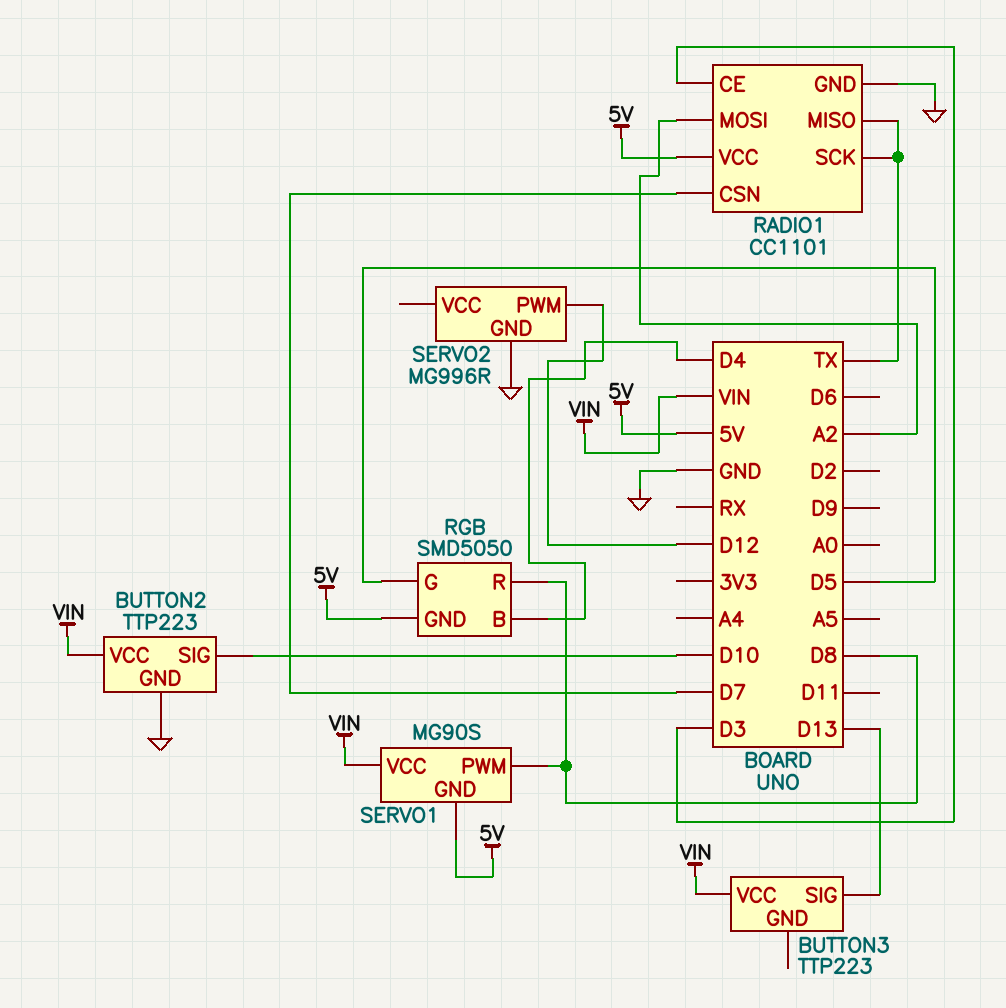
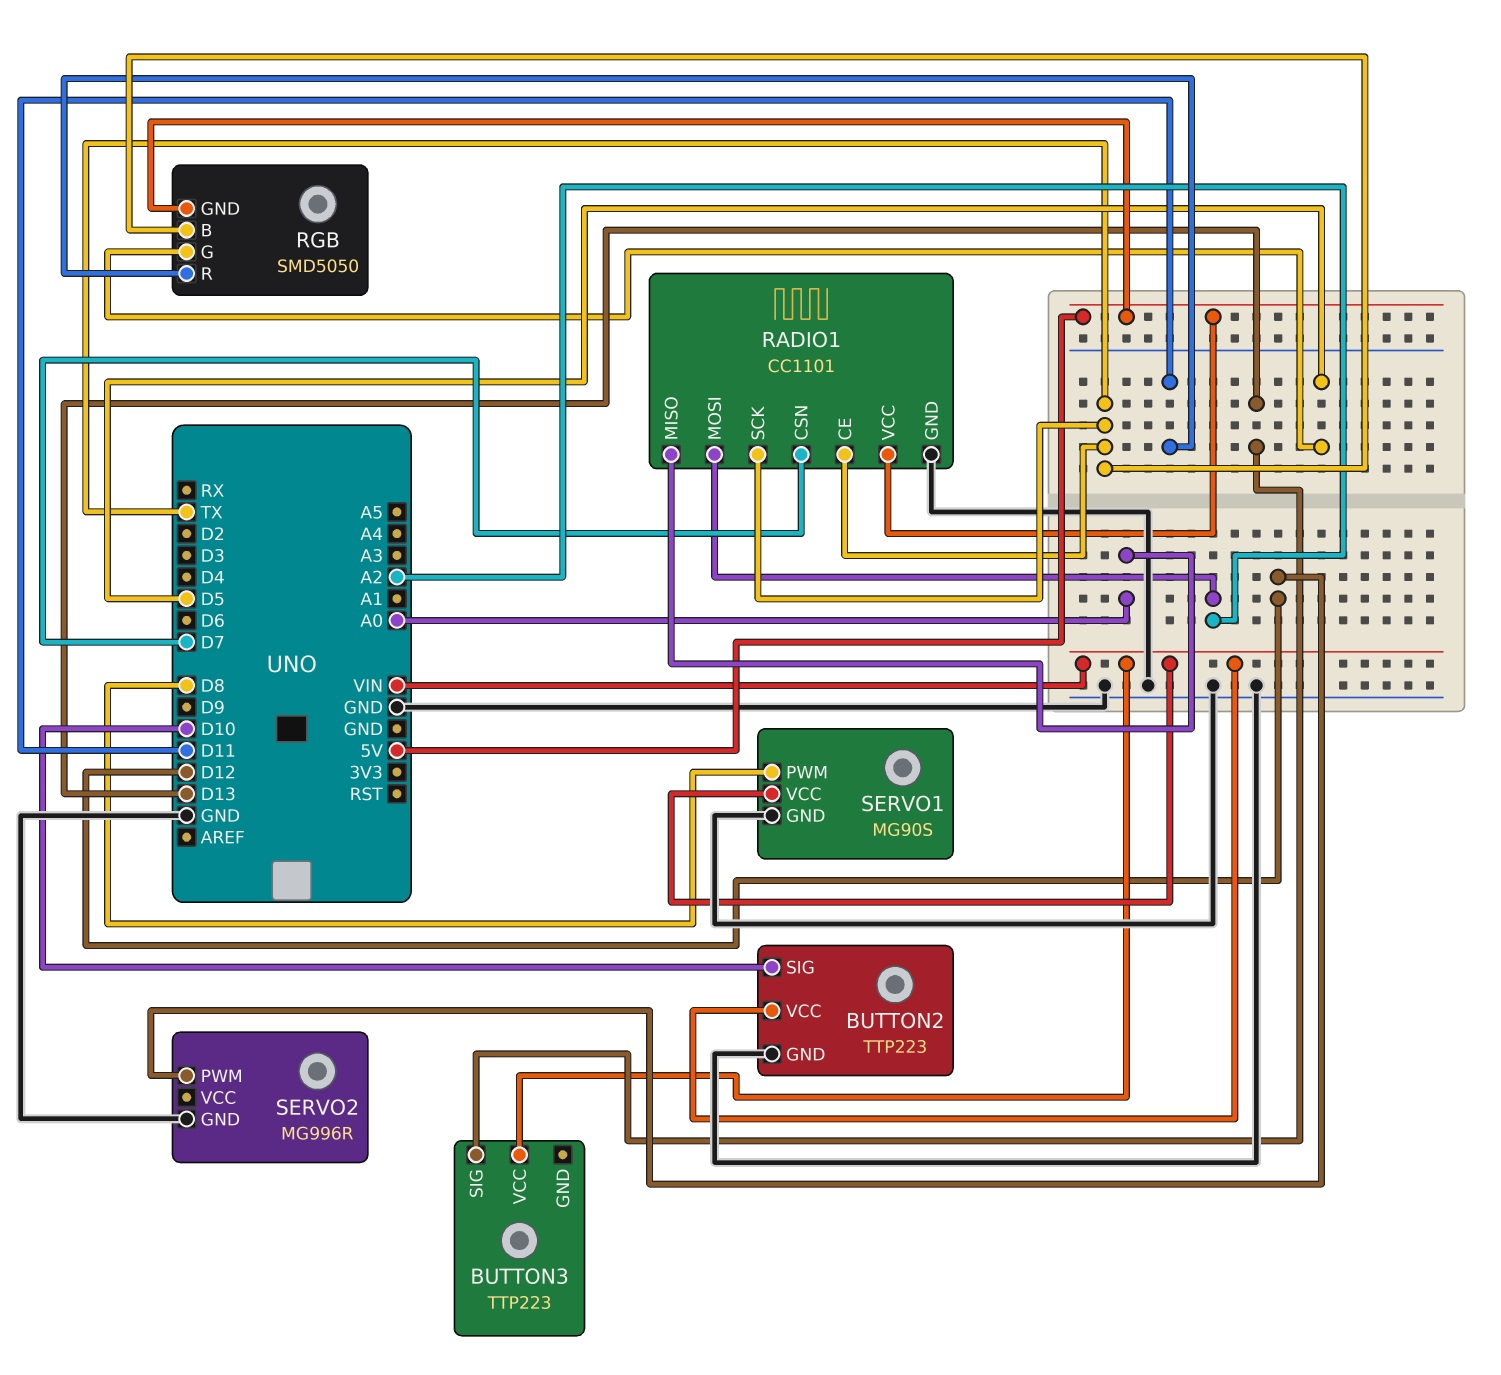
RADIO1 pin CE: D3 -> TX
RADIO1 pin MISO: TX -> A0
RGB pin B: D4 -> TX
RGB pin R: D8 -> D11
SERVO1 pin GND: 5V -> GND

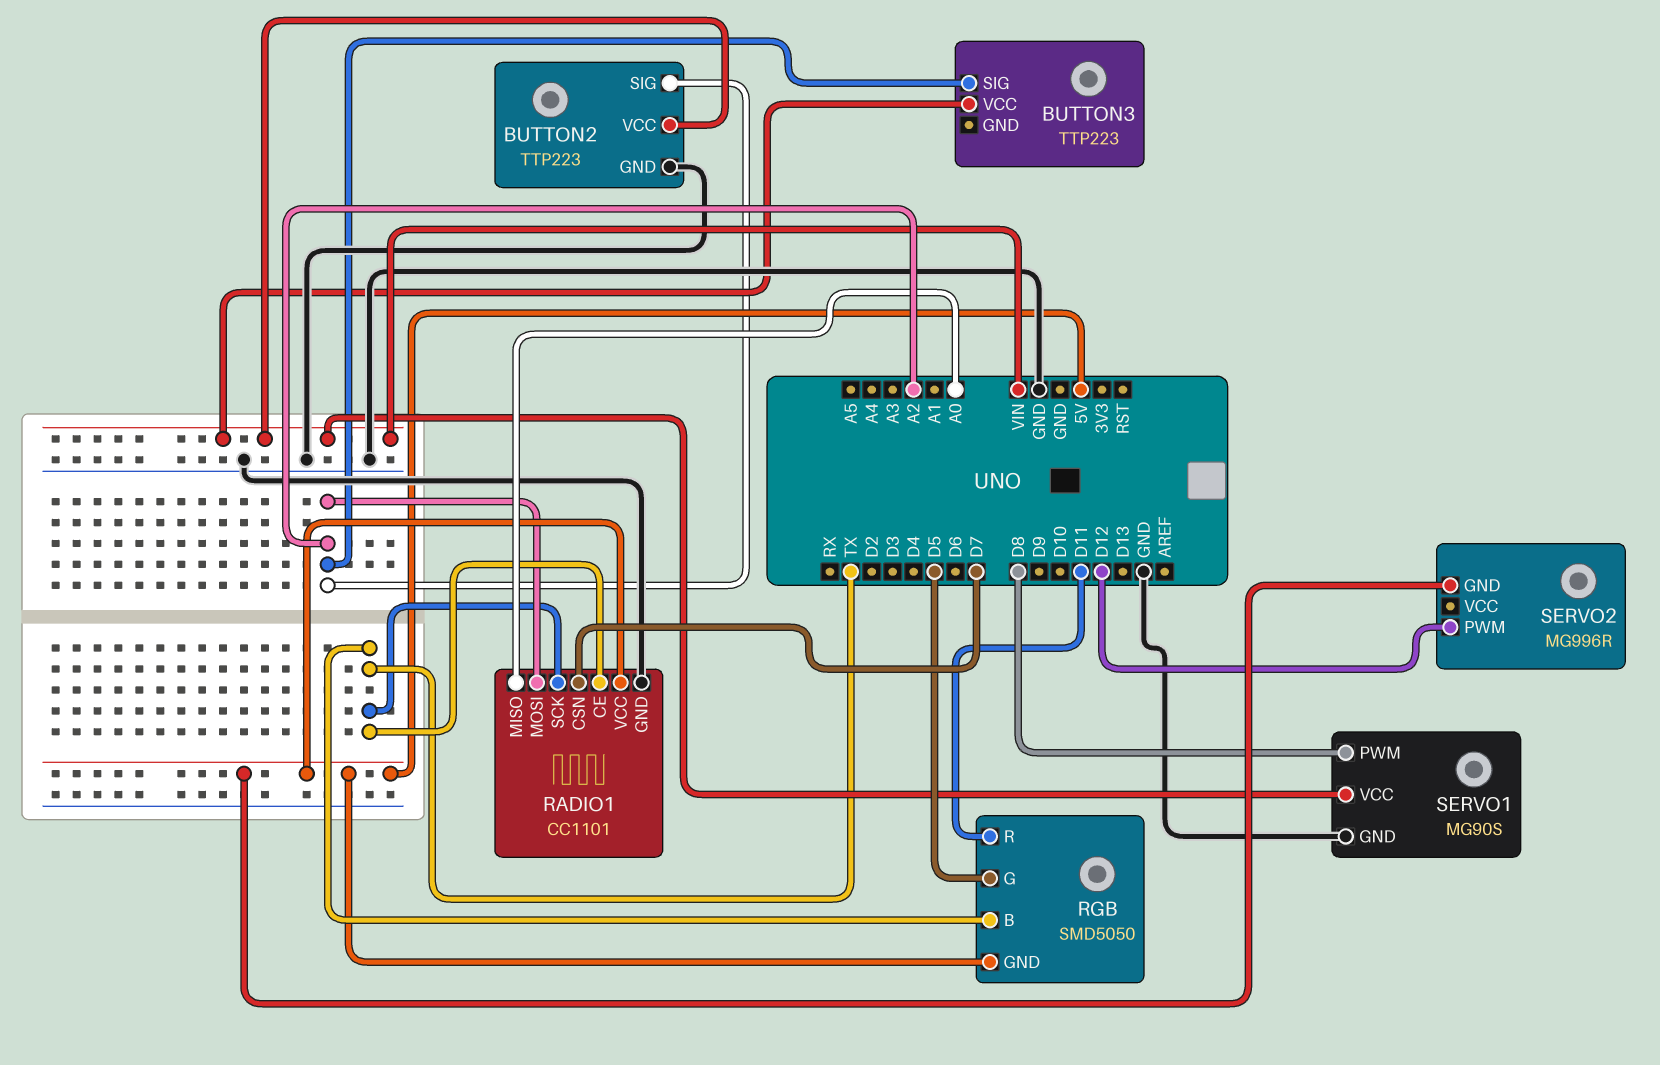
BUTTON2 pin SIG: D10 -> A2
BUTTON3 pin SIG: D13 -> A2
SERVO2 pin GND: GND -> 5V

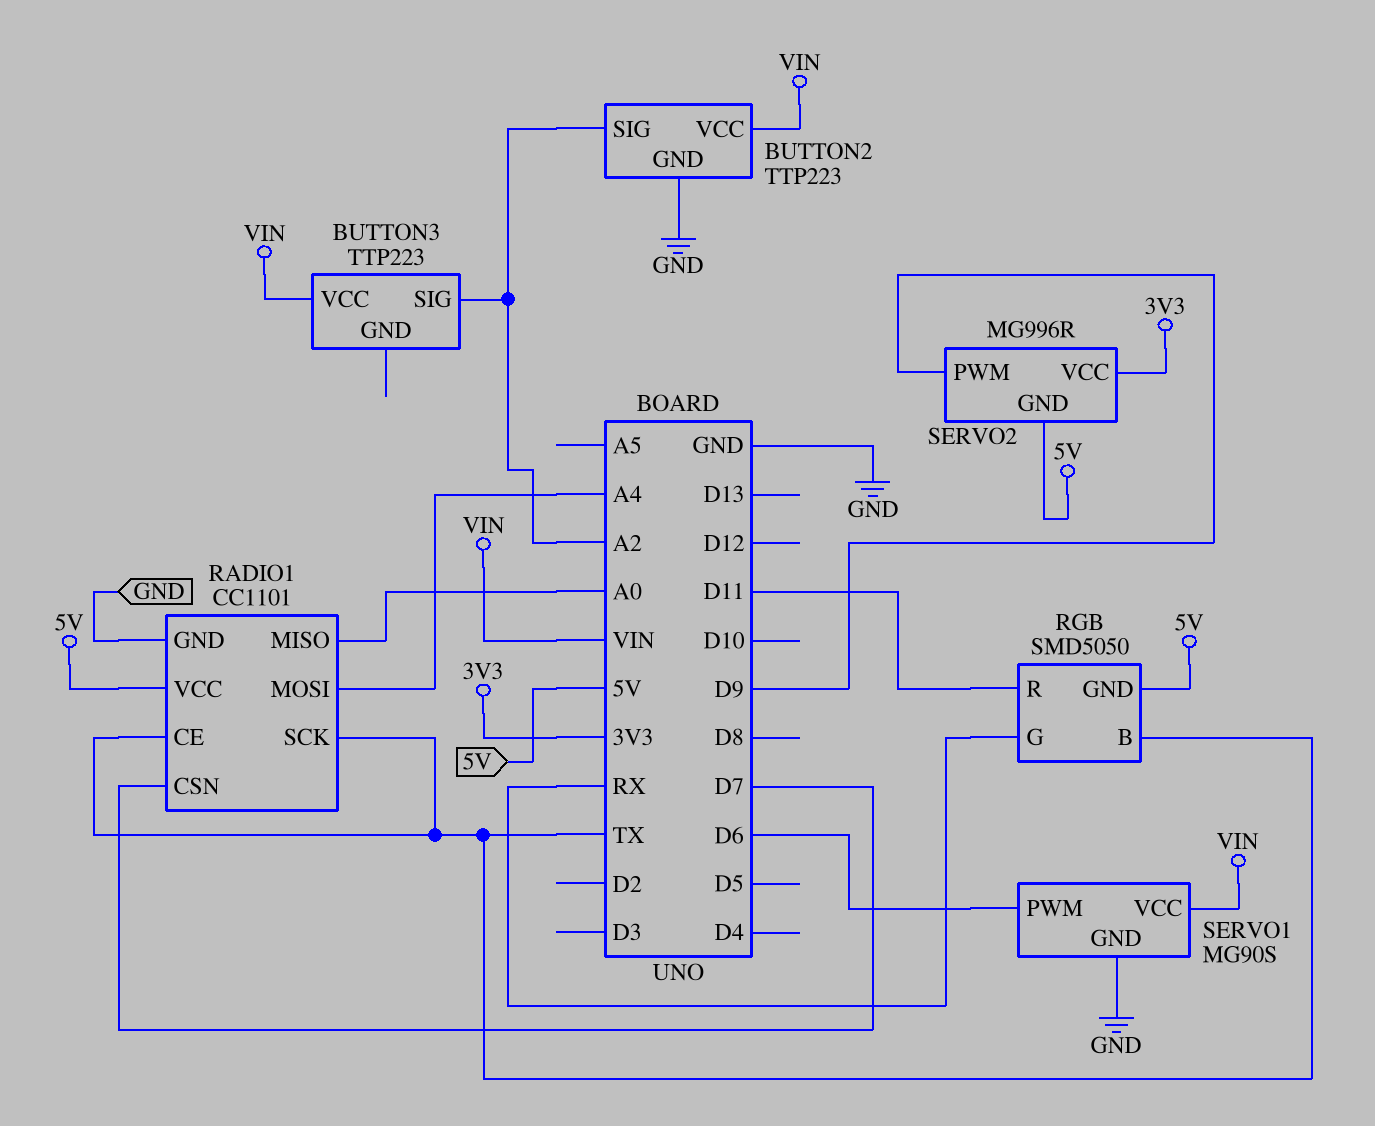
RADIO1 pin MOSI: A2 -> A4
RGB pin G: D5 -> RX
SERVO1 pin PWM: D8 -> D6
SERVO2 pin PWM: D12 -> D9
SERVO2 pin VCC: none -> 3V3

